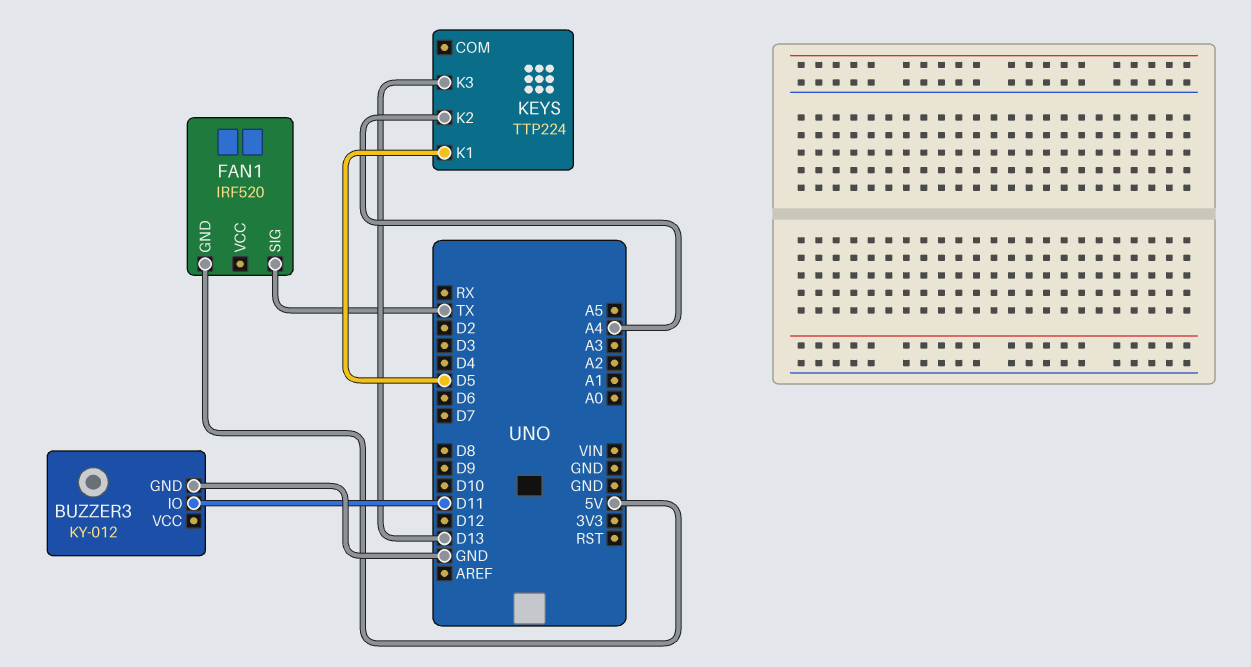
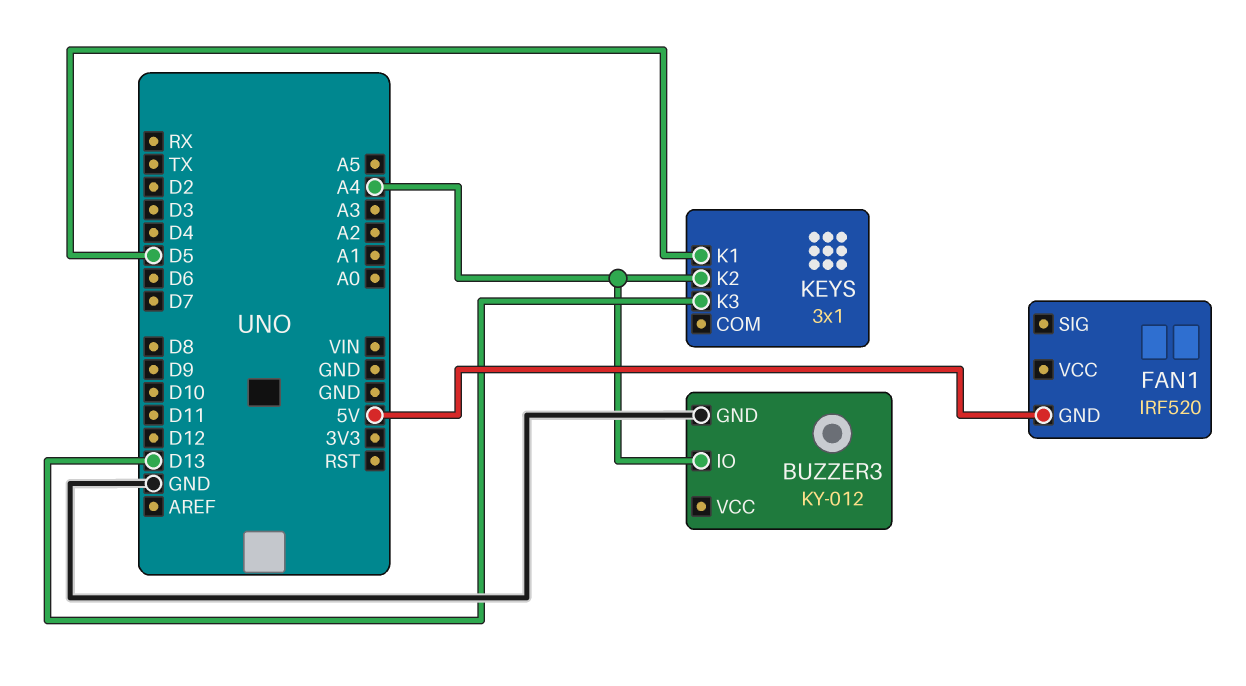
BUZZER3 pin IO: D11 -> A4
FAN1 pin SIG: TX -> none
KEYS: TTP224 -> 3x1

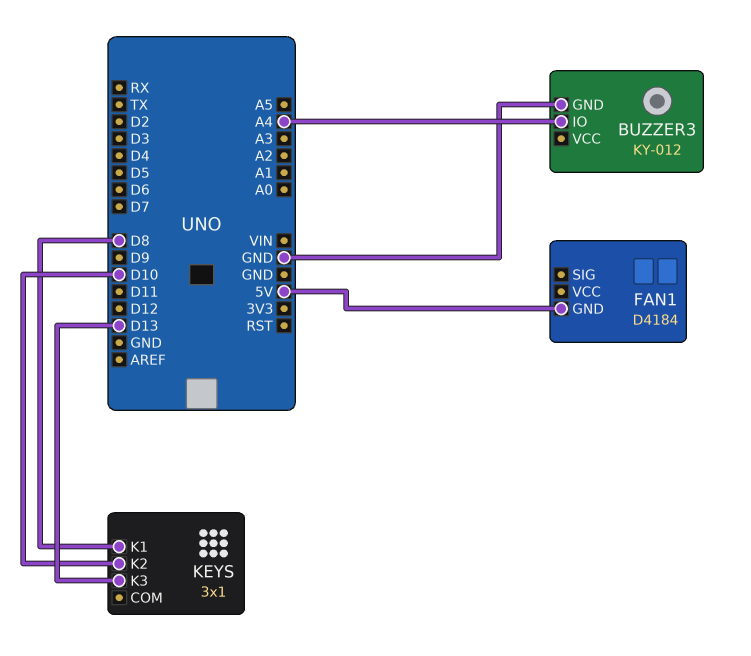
FAN1: IRF520 -> D4184
KEYS pin K1: D5 -> D8
KEYS pin K2: A4 -> D10

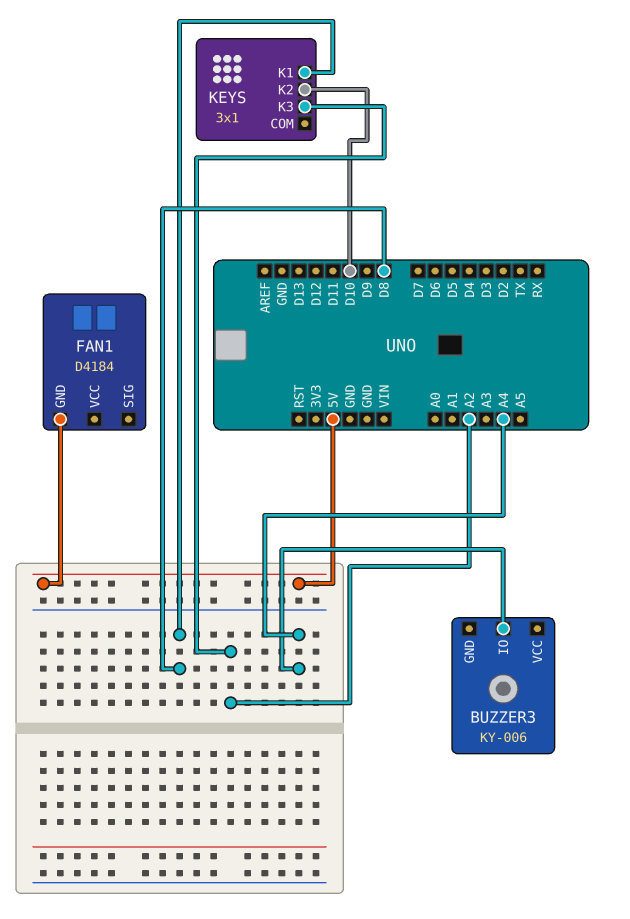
BUZZER3: KY-012 -> KY-006
BUZZER3 pin GND: GND -> none
KEYS pin K3: D13 -> A2

